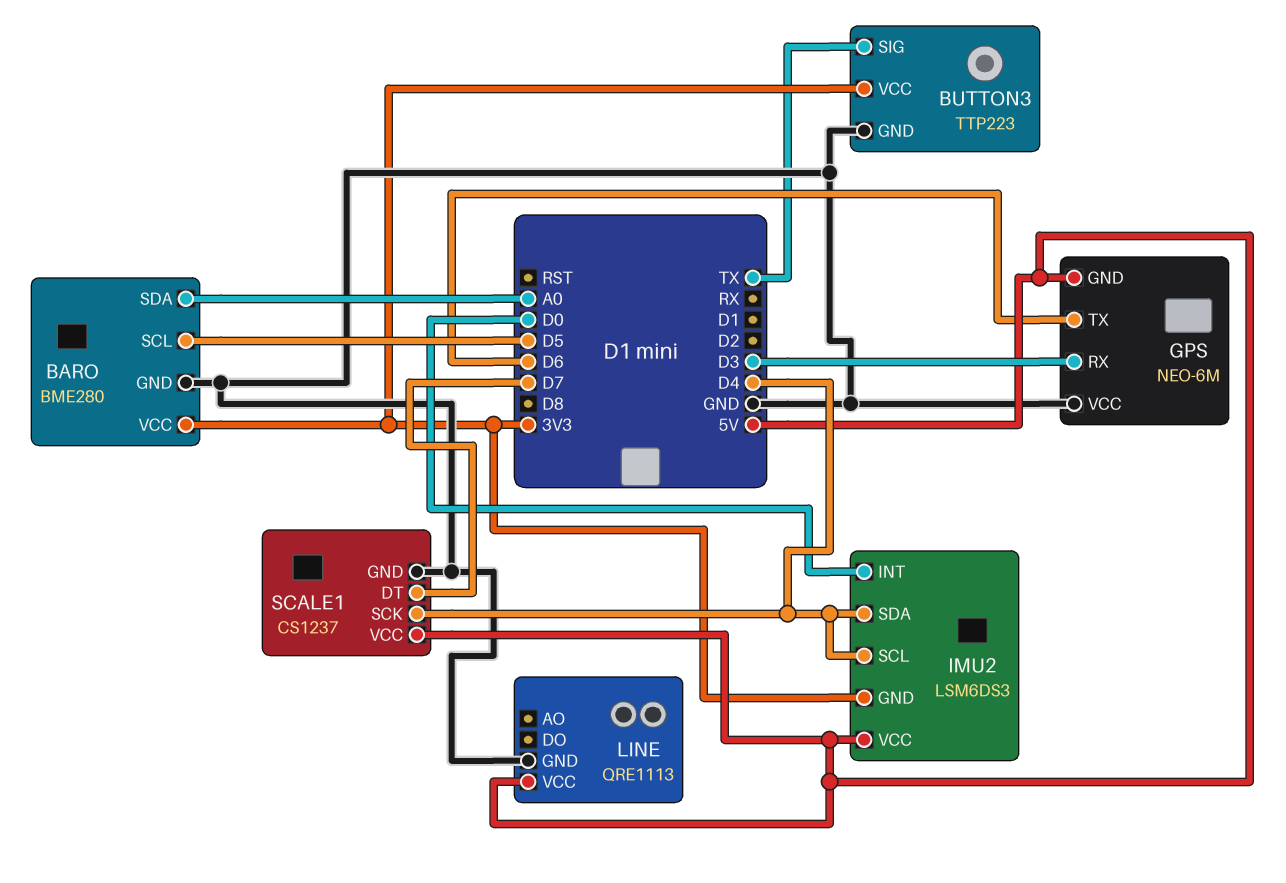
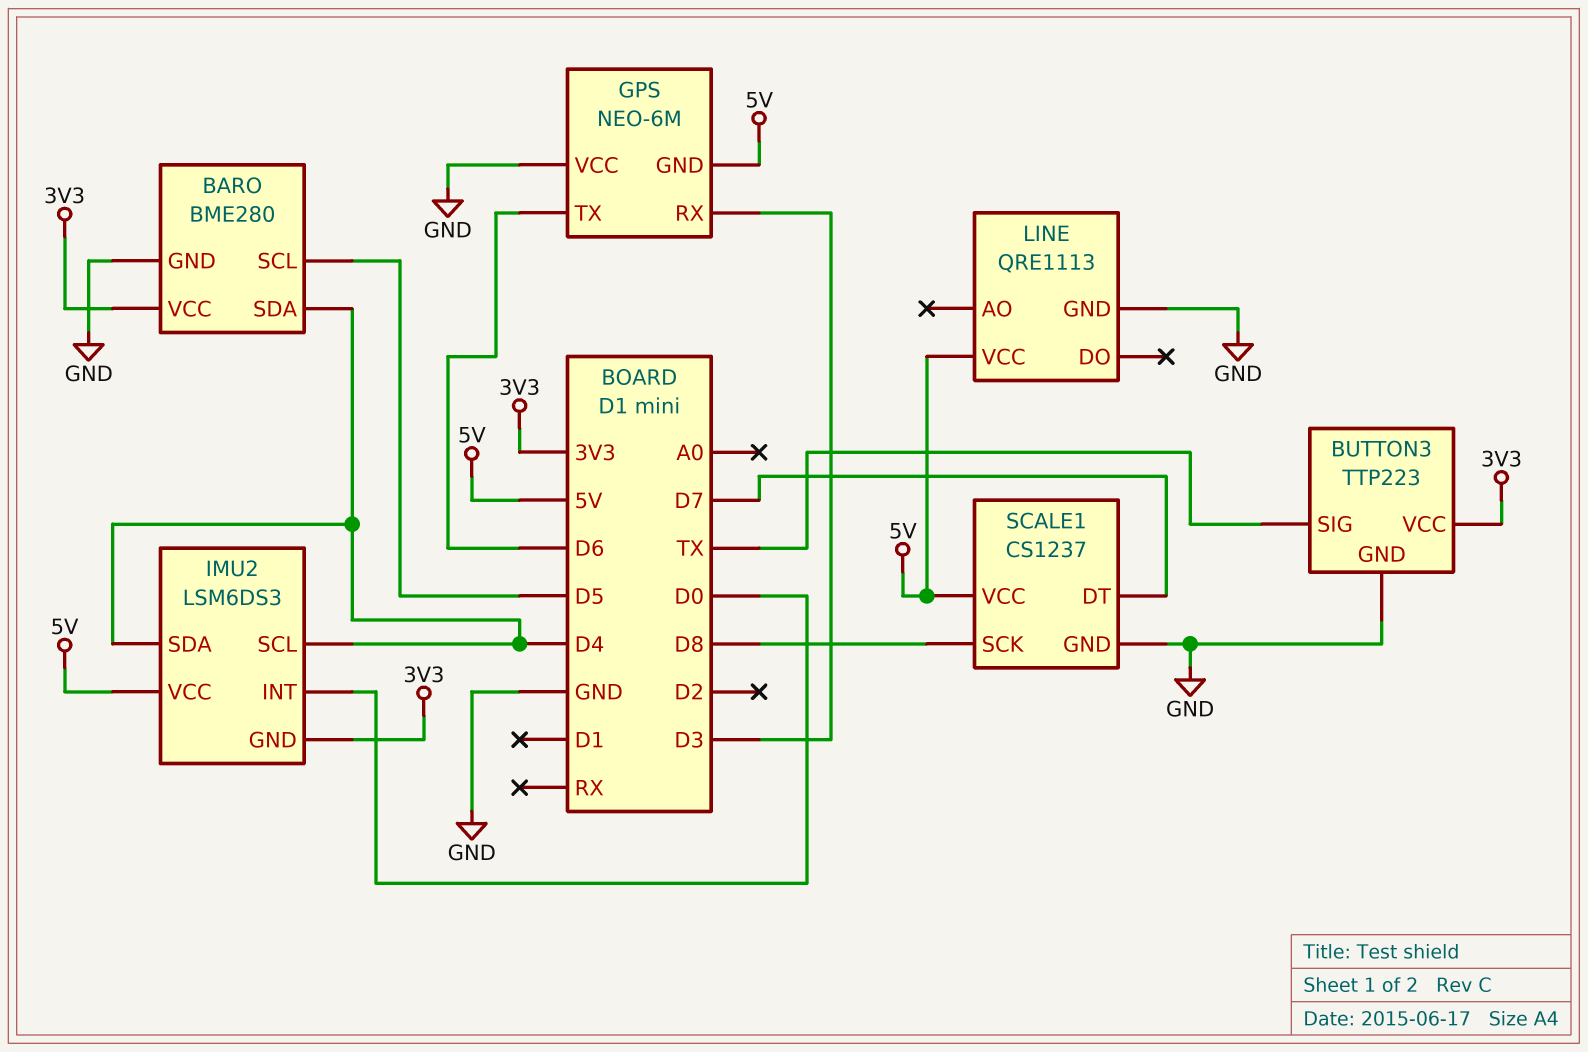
BARO pin SDA: A0 -> D4
SCALE1 pin SCK: D4 -> D8

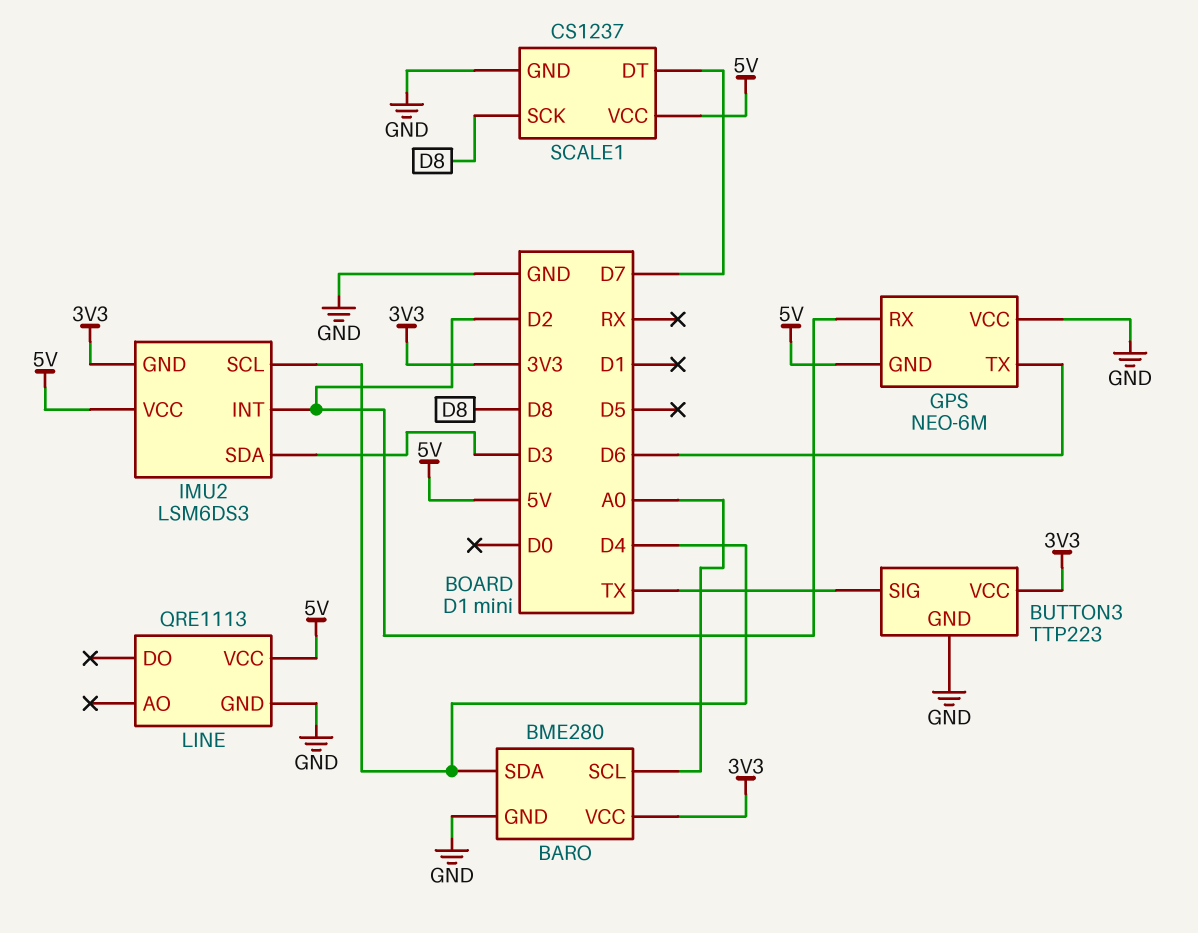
BARO pin SCL: D5 -> A0
GPS pin RX: D3 -> D2
IMU2 pin INT: D0 -> D2
IMU2 pin SDA: D4 -> D3

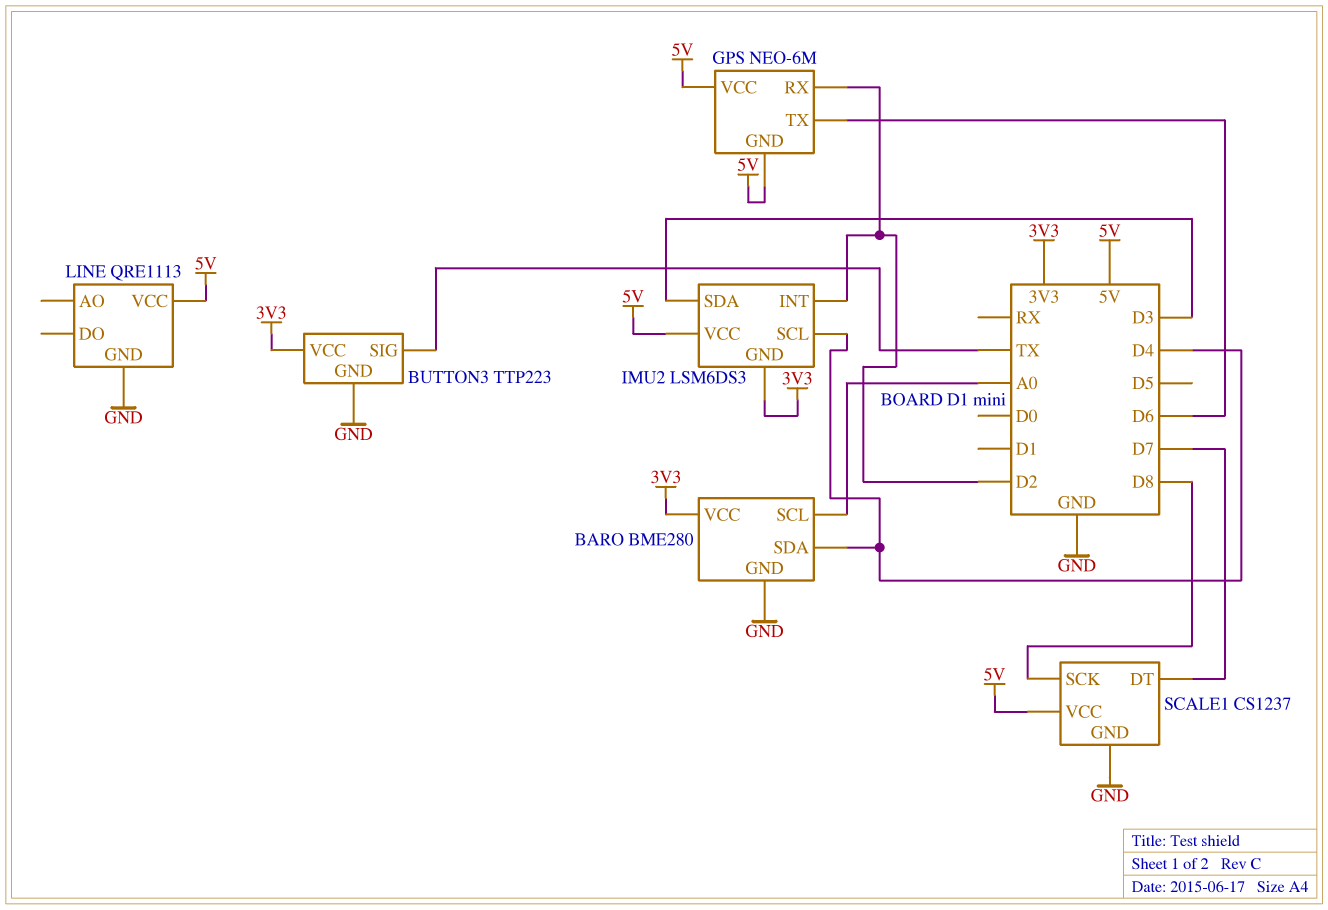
GPS pin VCC: GND -> 5V

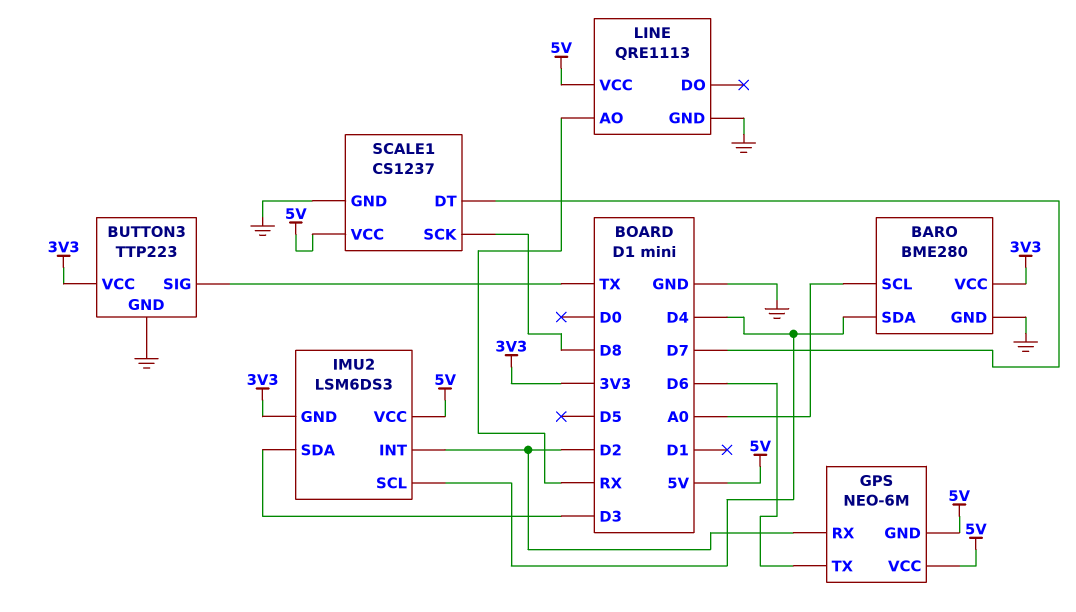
LINE pin AO: none -> RX

